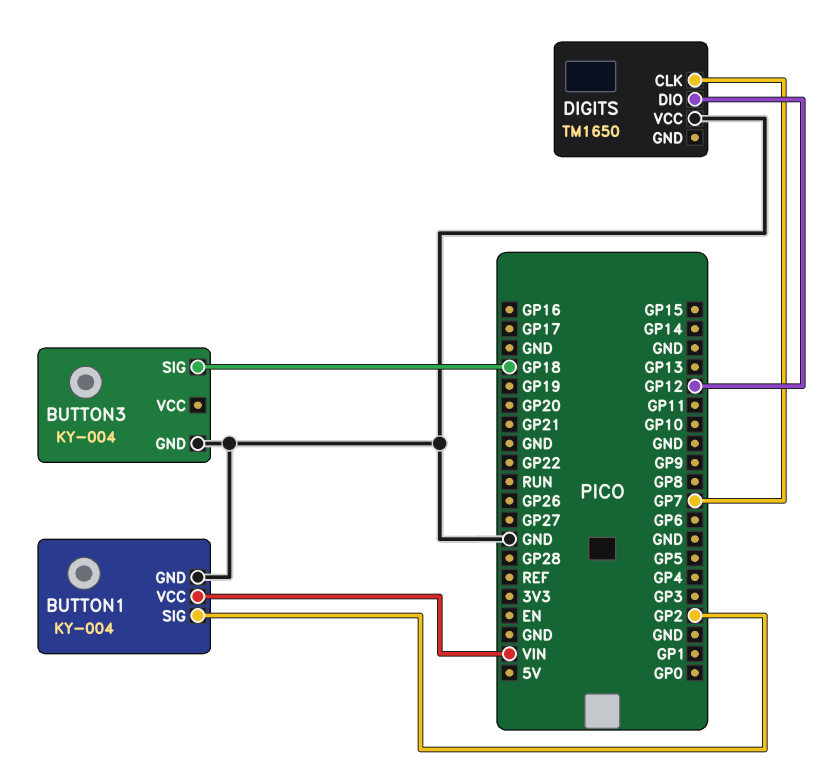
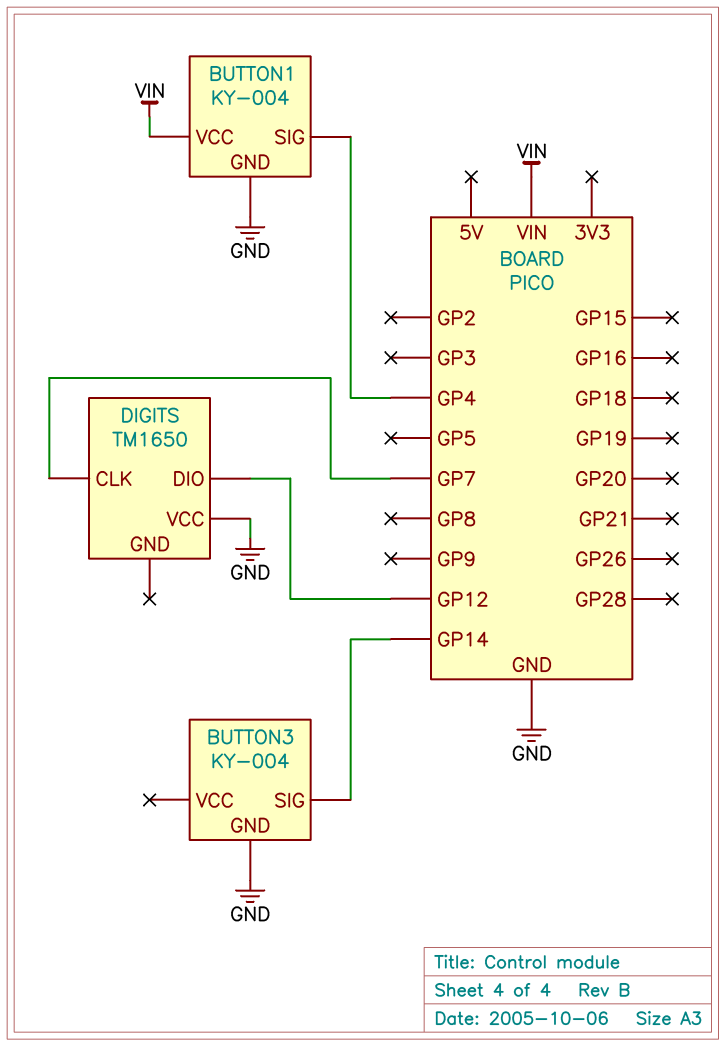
BUTTON1 pin SIG: GP2 -> GP4
BUTTON3 pin SIG: GP18 -> GP14

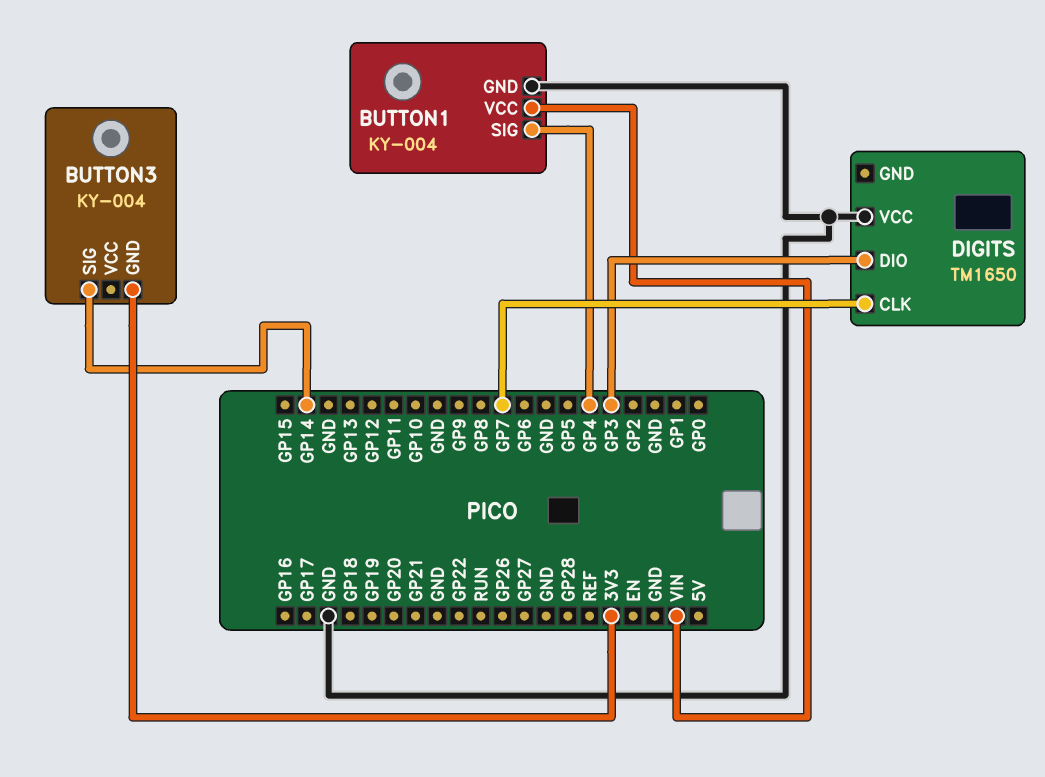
BUTTON3 pin GND: GND -> 3V3
DIGITS pin DIO: GP12 -> GP3

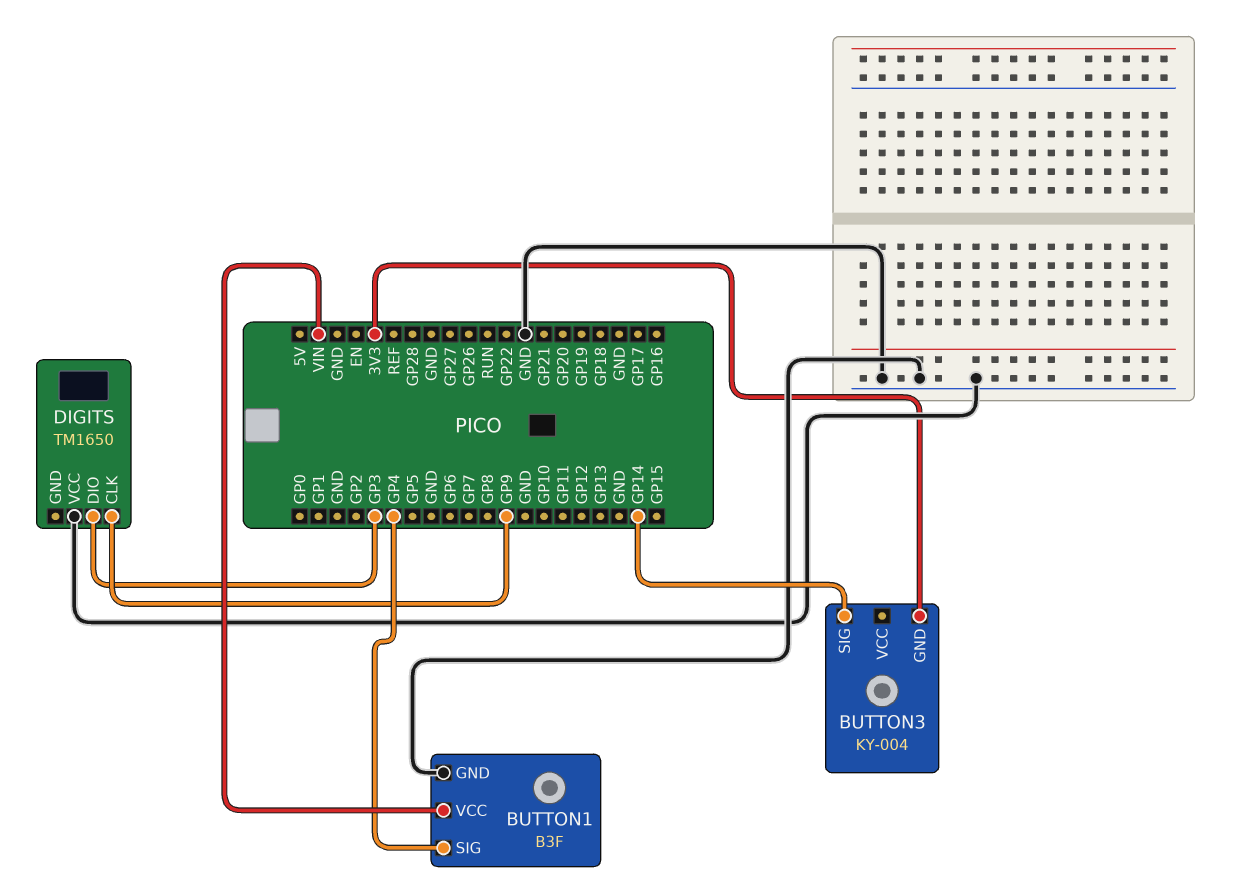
BUTTON1: KY-004 -> B3F
DIGITS pin CLK: GP7 -> GP9

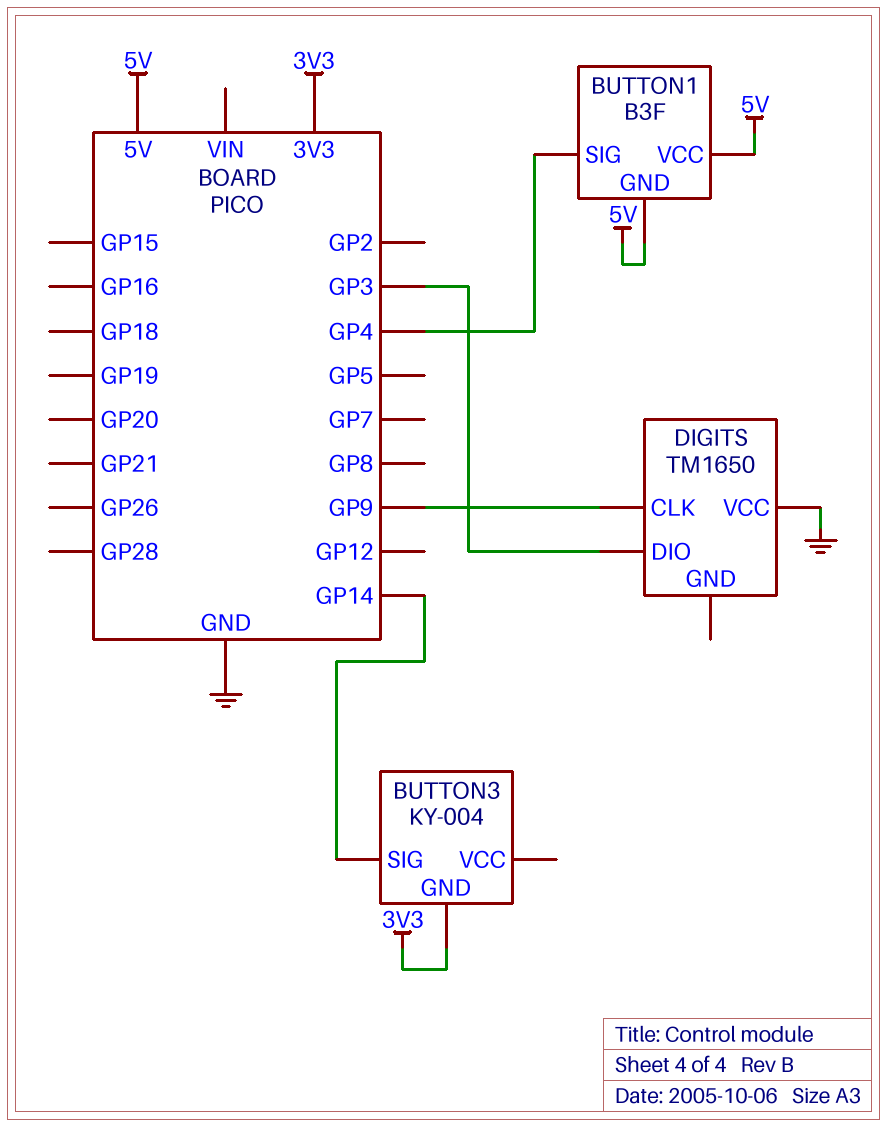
BUTTON1 pin GND: GND -> 5V
BUTTON1 pin VCC: VIN -> 5V

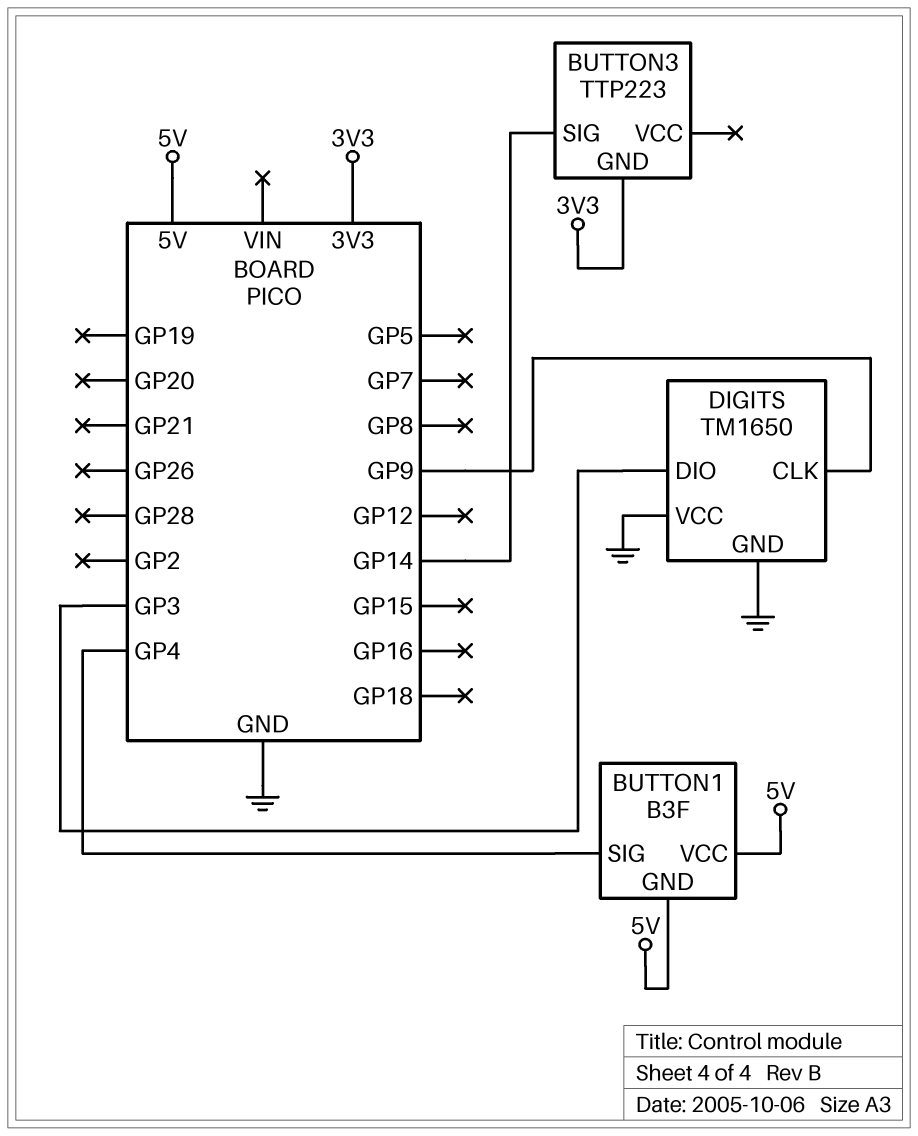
BUTTON3: KY-004 -> TTP223
DIGITS pin GND: none -> GND

